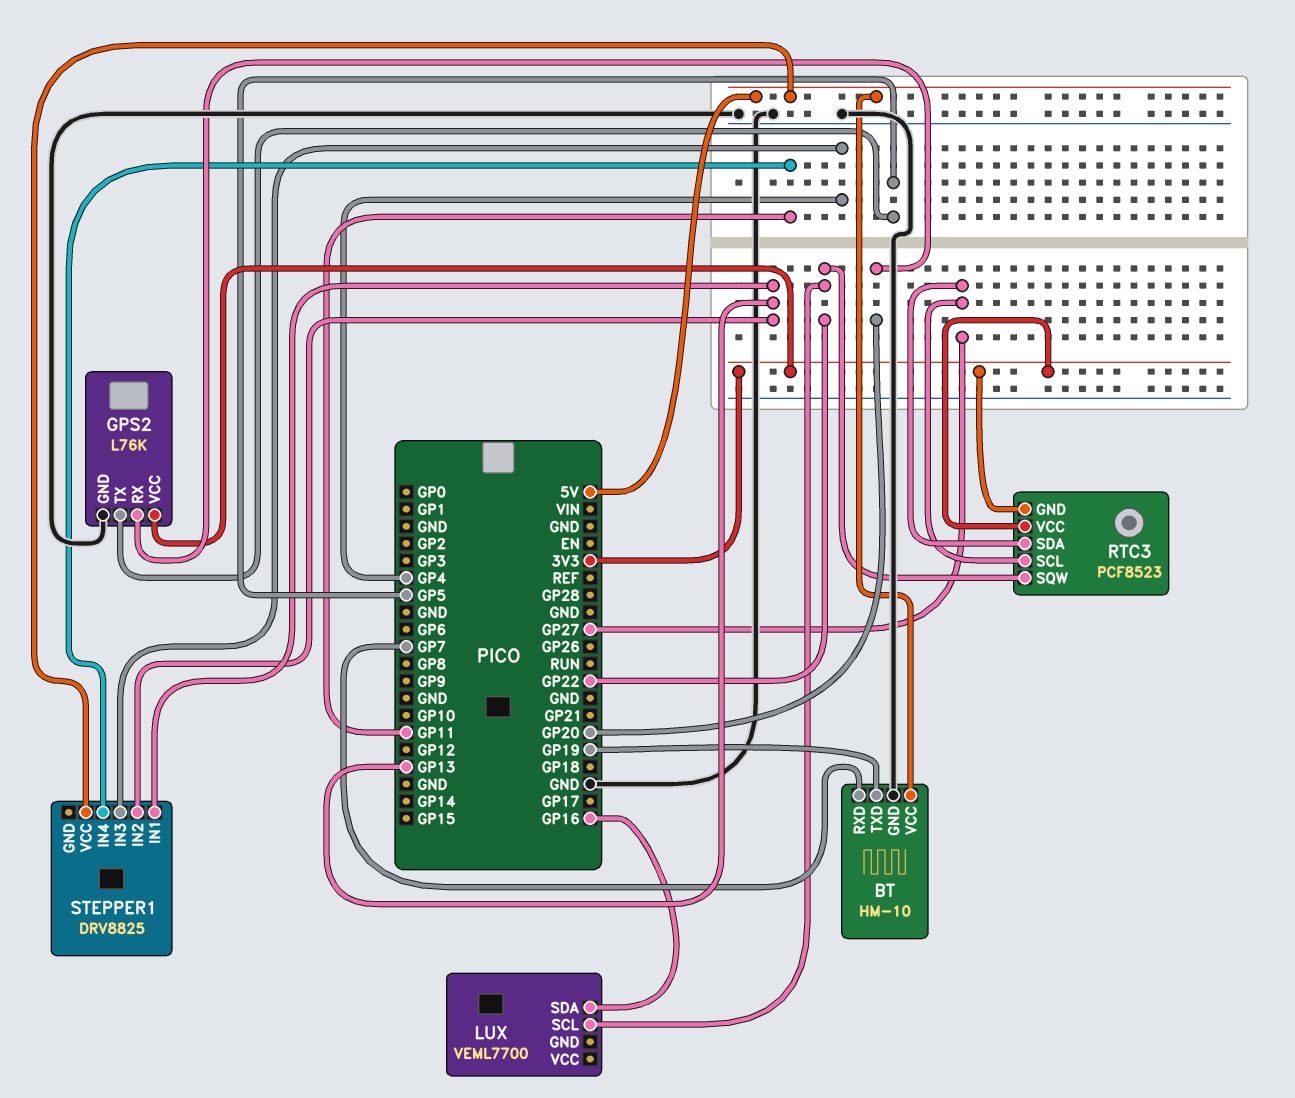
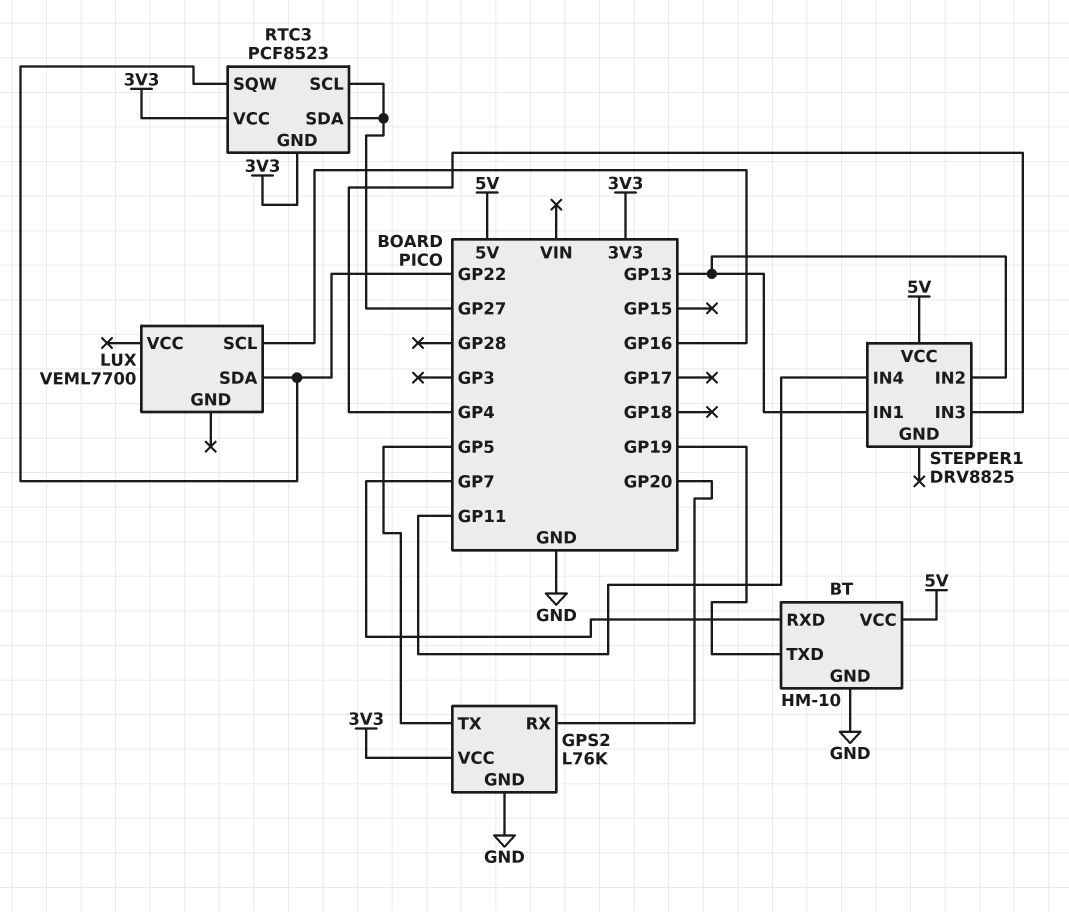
LUX pin SCL: GP22 -> GP16
LUX pin SDA: GP16 -> GP22

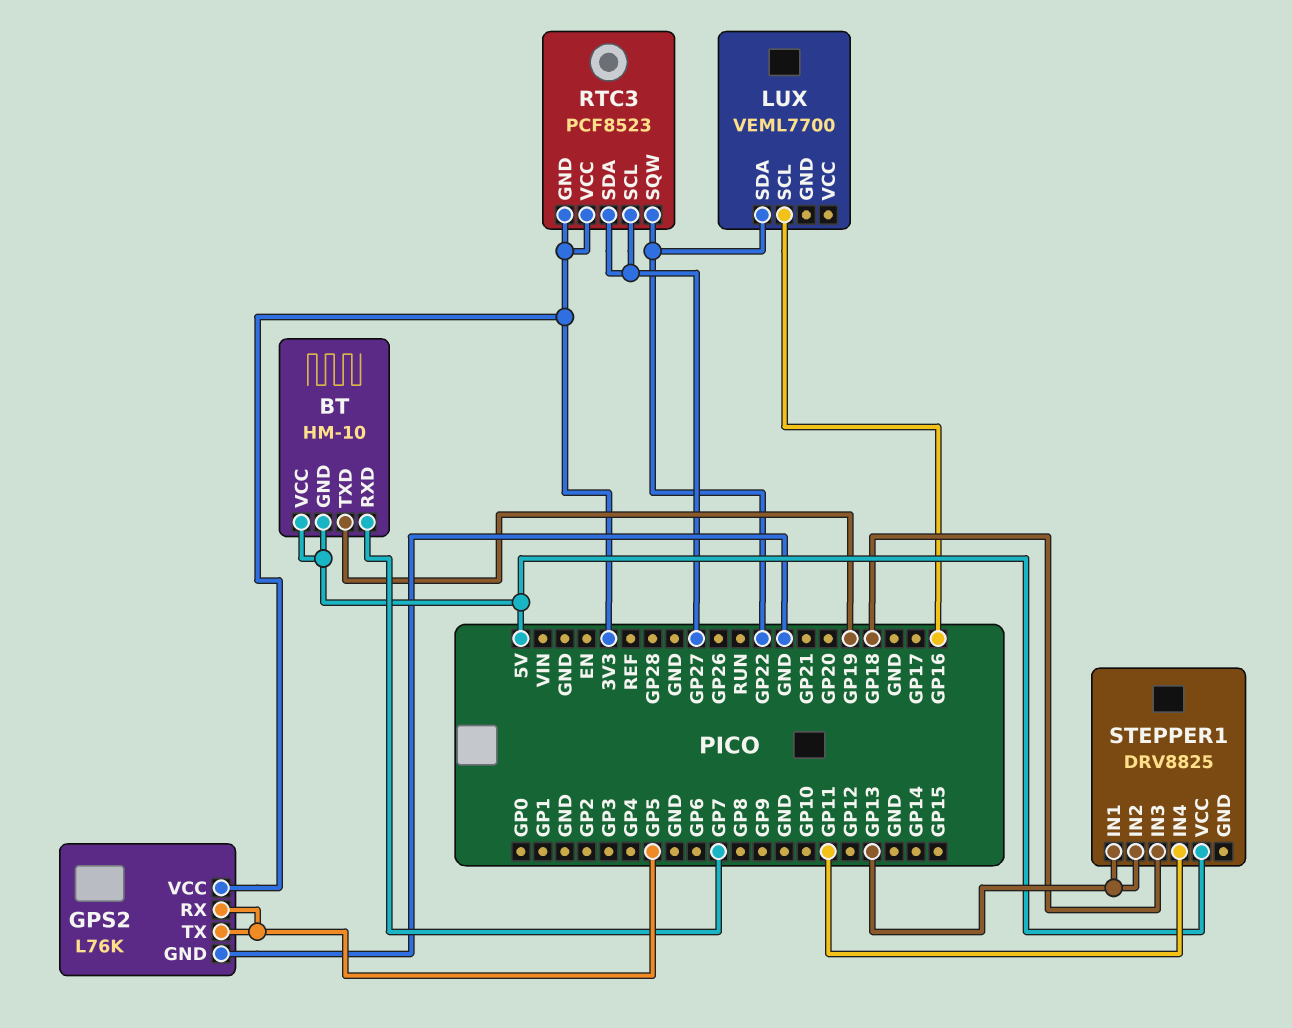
BT pin GND: GND -> 5V
GPS2 pin RX: GP20 -> GP5
STEPPER1 pin IN3: GP4 -> GP18

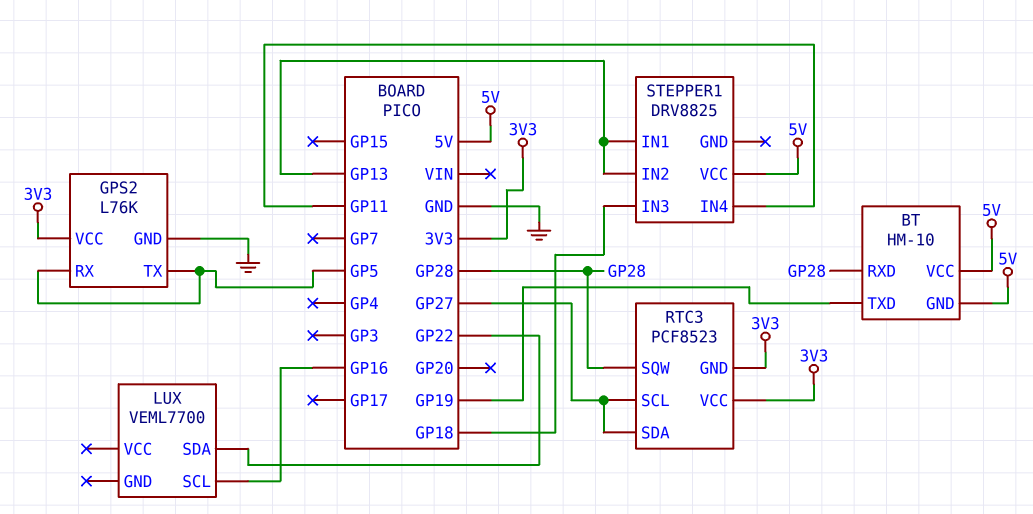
BT pin RXD: GP7 -> GP28
RTC3 pin SQW: GP22 -> GP28

